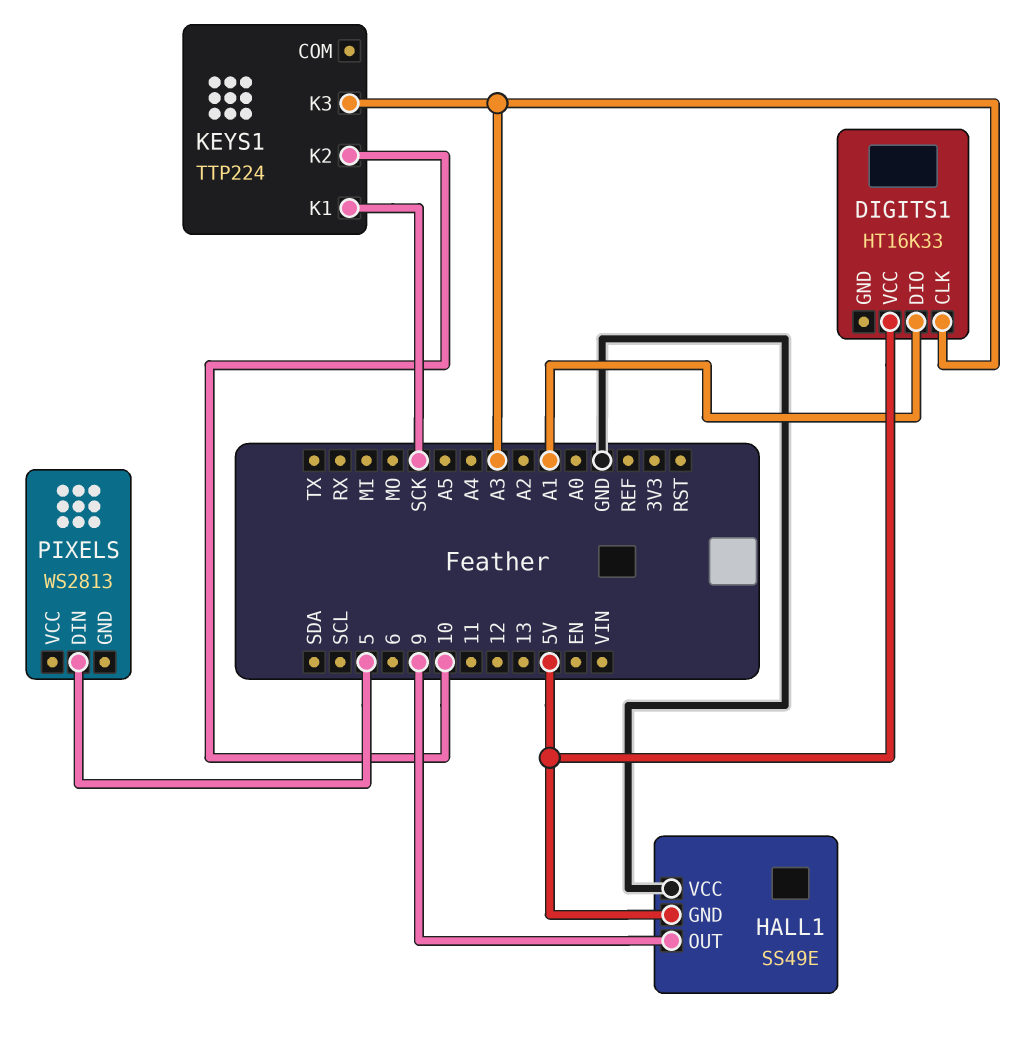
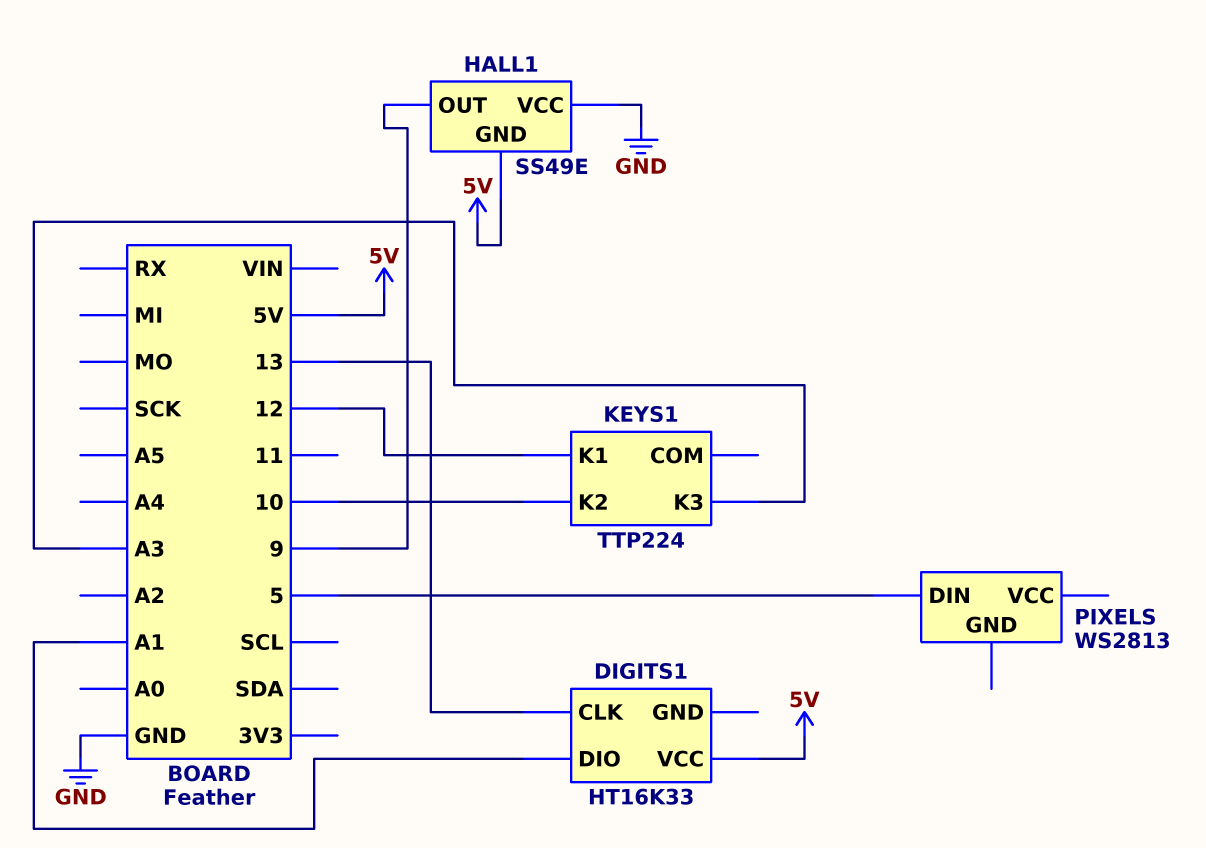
DIGITS1 pin CLK: A3 -> 13
KEYS1 pin K1: SCK -> 12

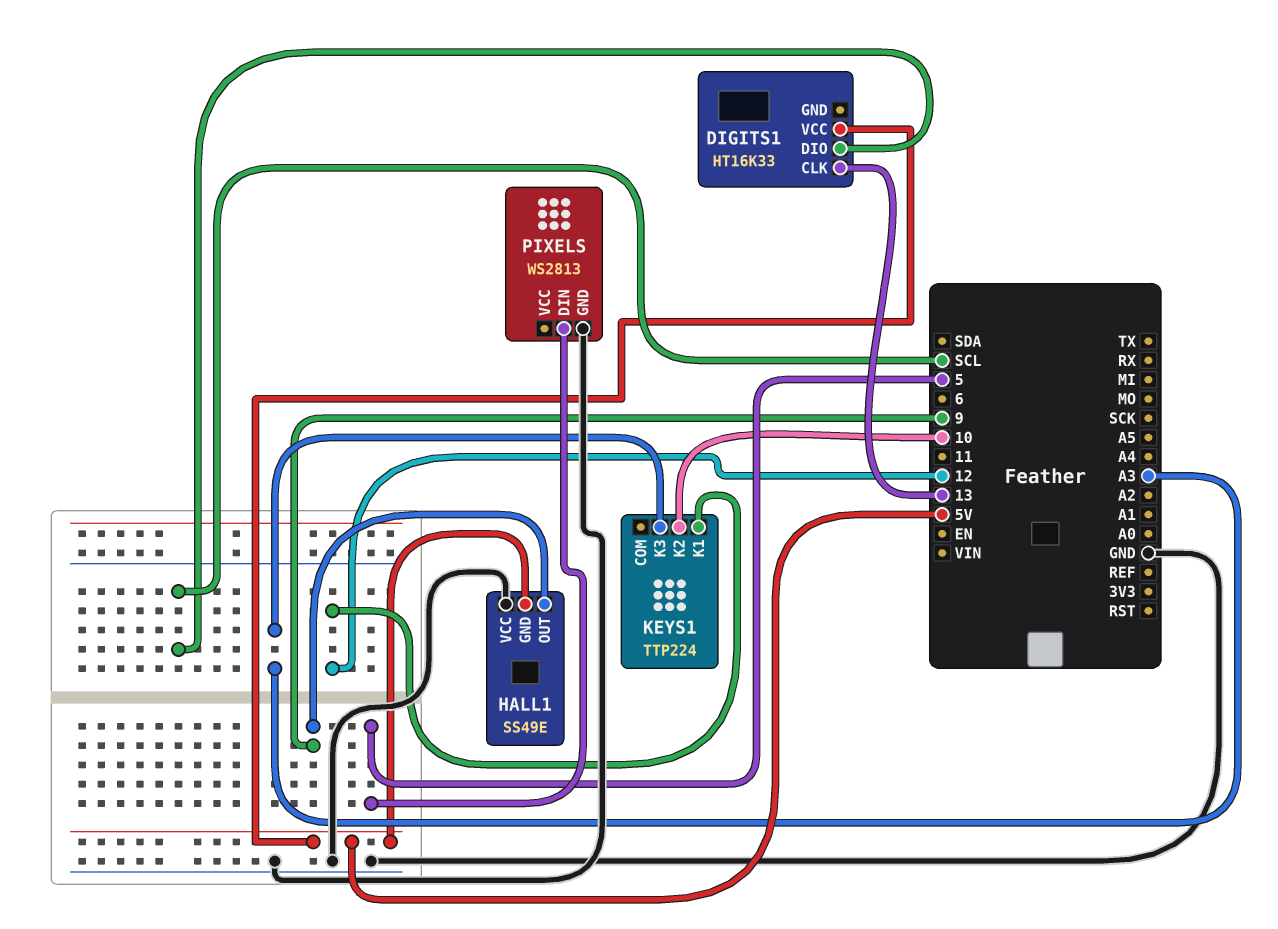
DIGITS1 pin DIO: A1 -> SCL
PIXELS pin GND: none -> GND

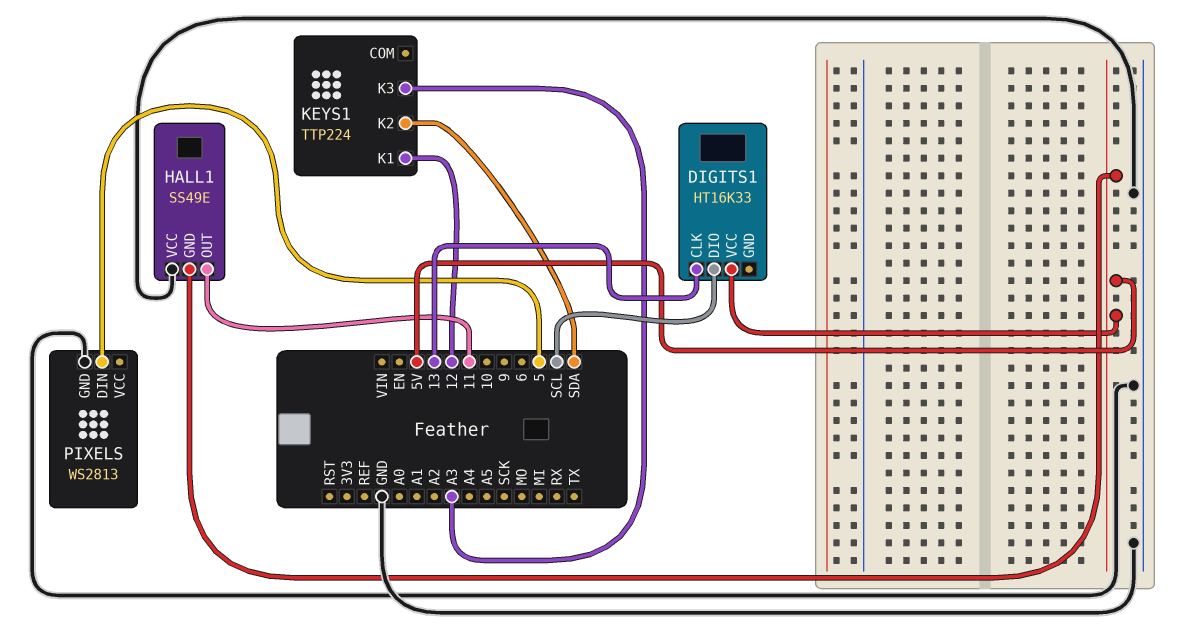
HALL1 pin OUT: 9 -> 11
KEYS1 pin K2: 10 -> SDA

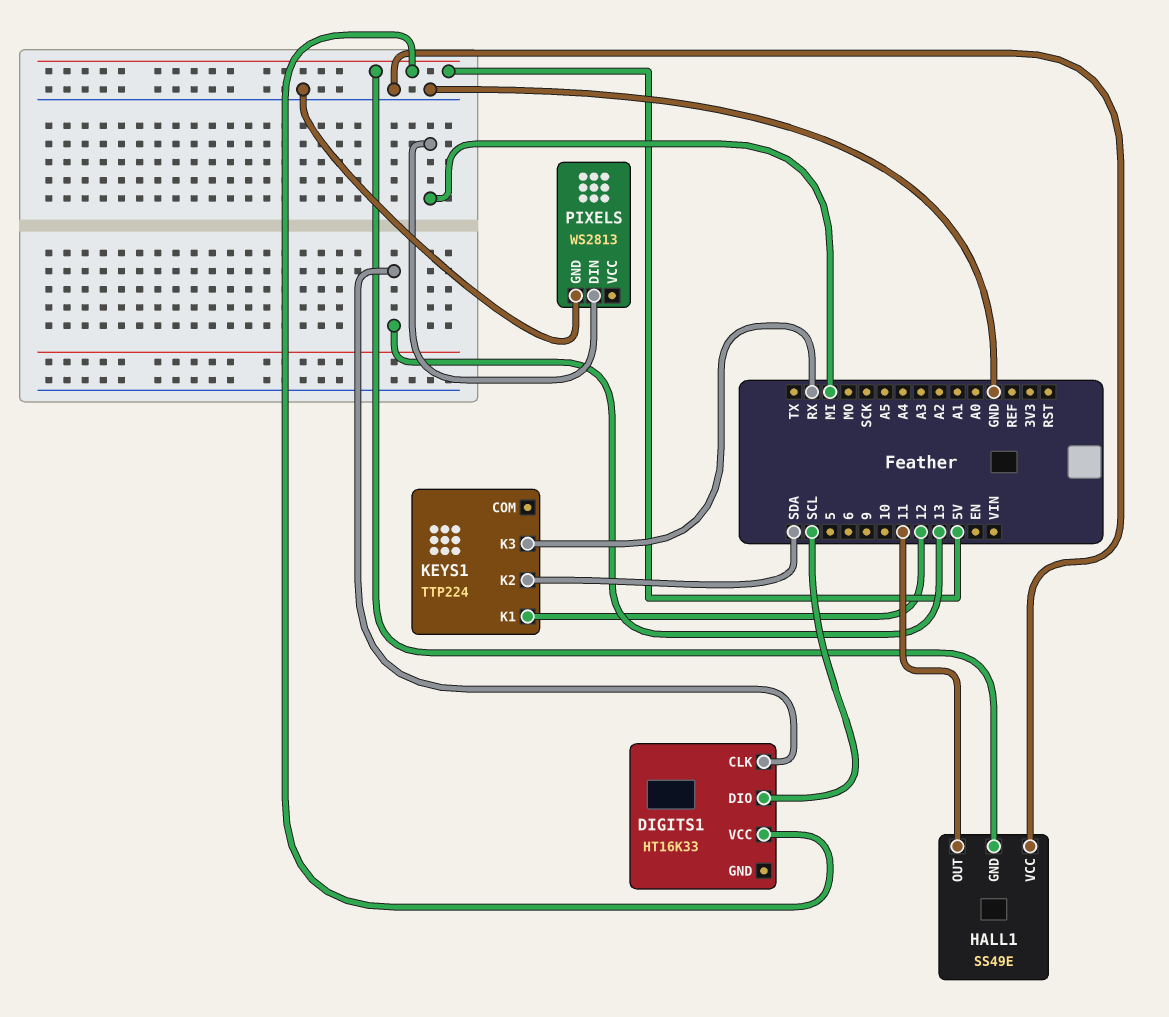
KEYS1 pin K3: A3 -> RX
PIXELS pin DIN: 5 -> MI

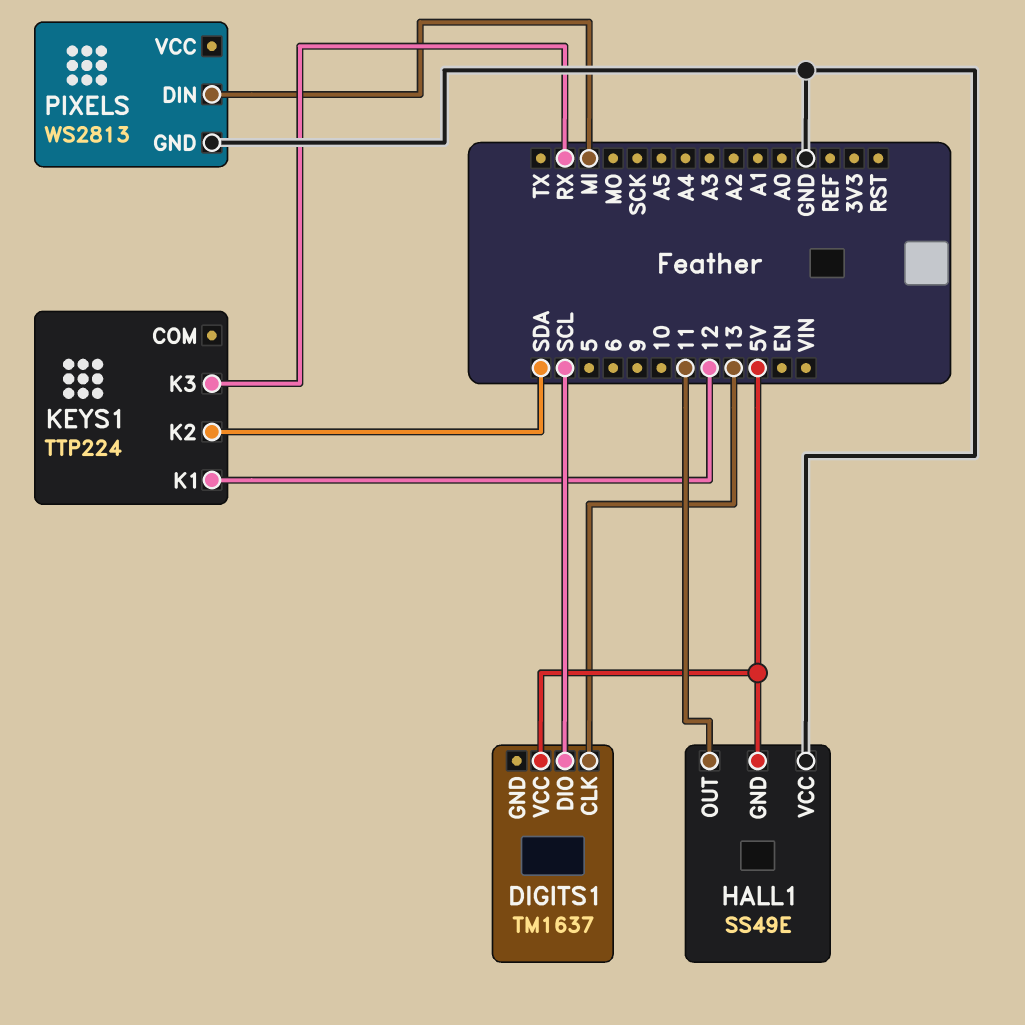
DIGITS1: HT16K33 -> TM1637

